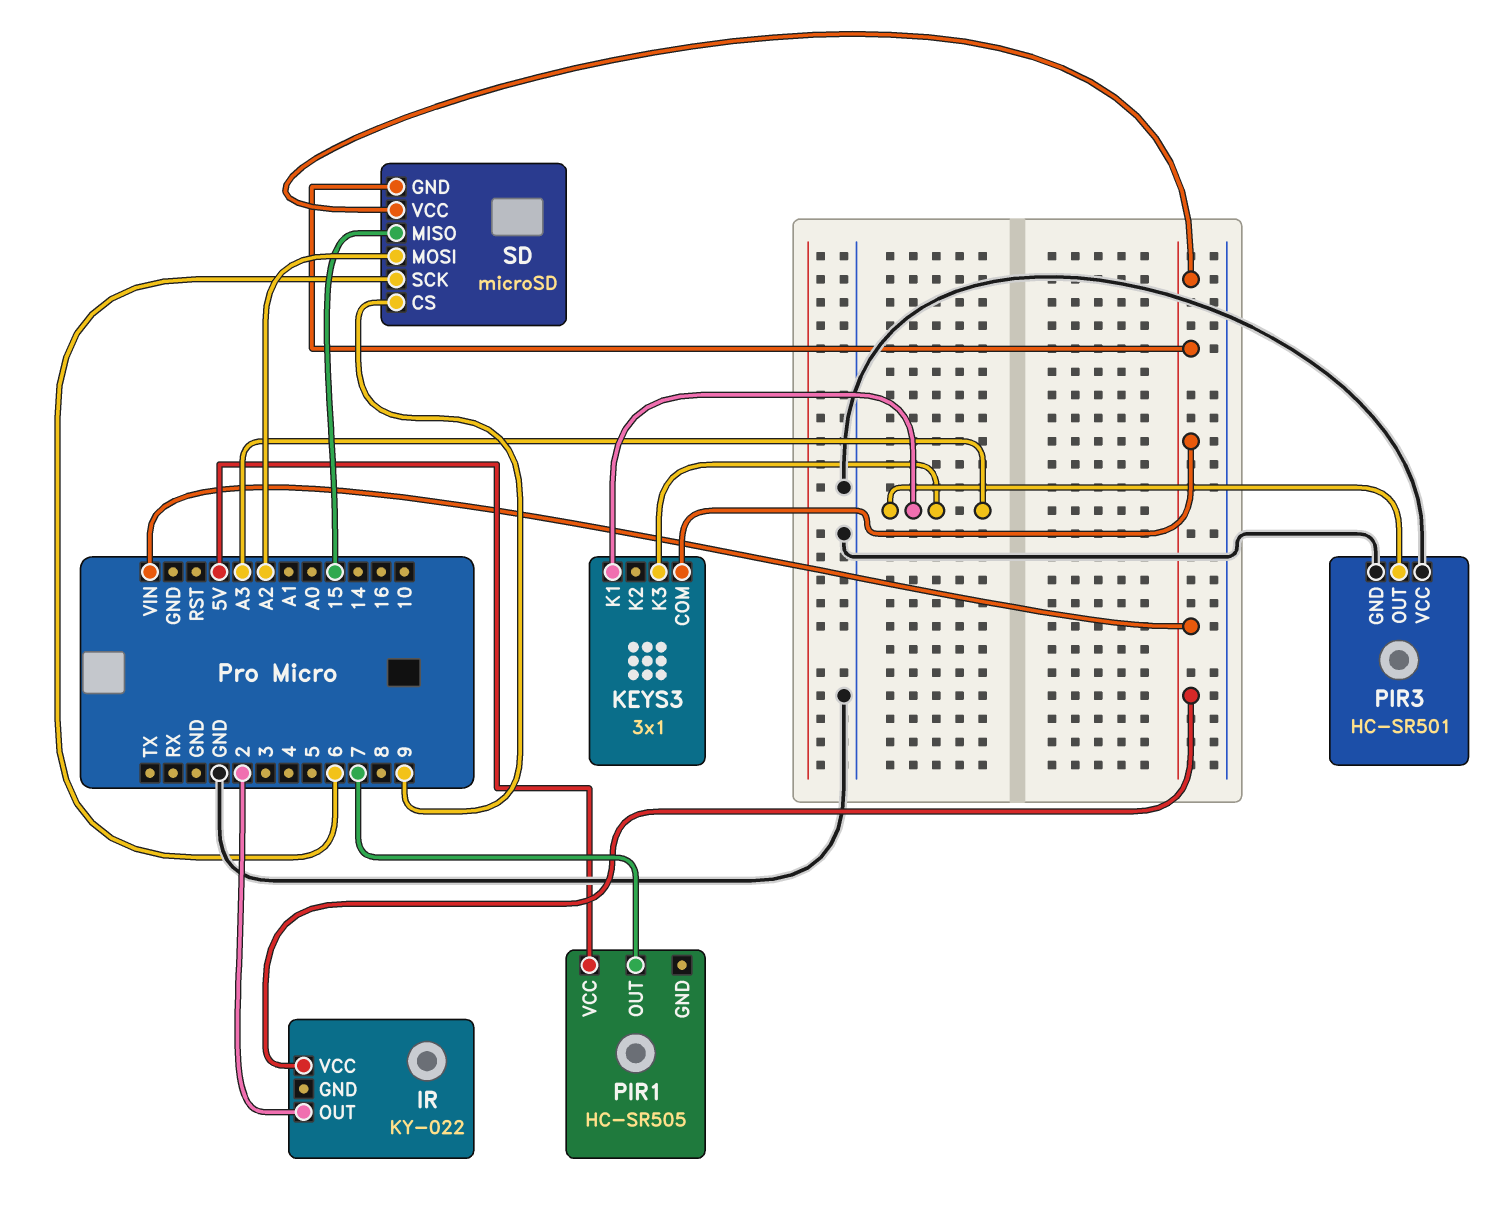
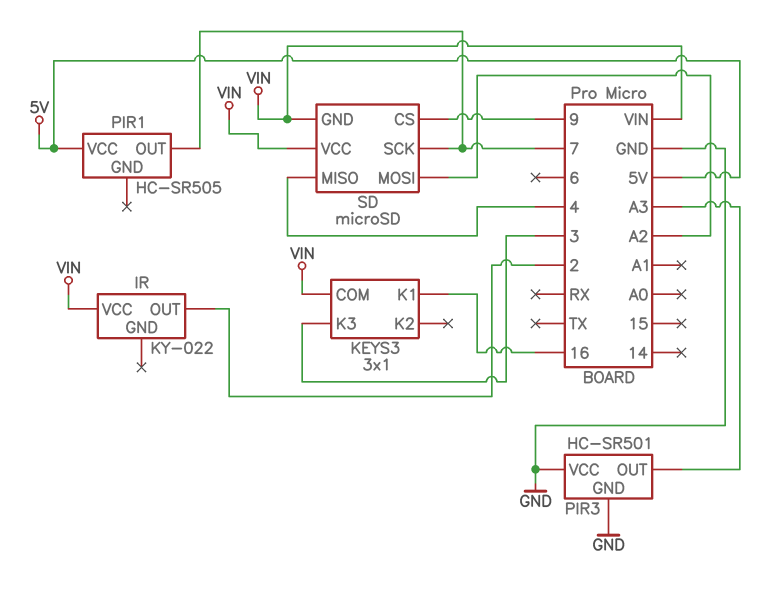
KEYS3 pin K1: A3 -> 16
KEYS3 pin K3: A3 -> 3
SD pin MISO: 15 -> 4
SD pin SCK: 6 -> 7

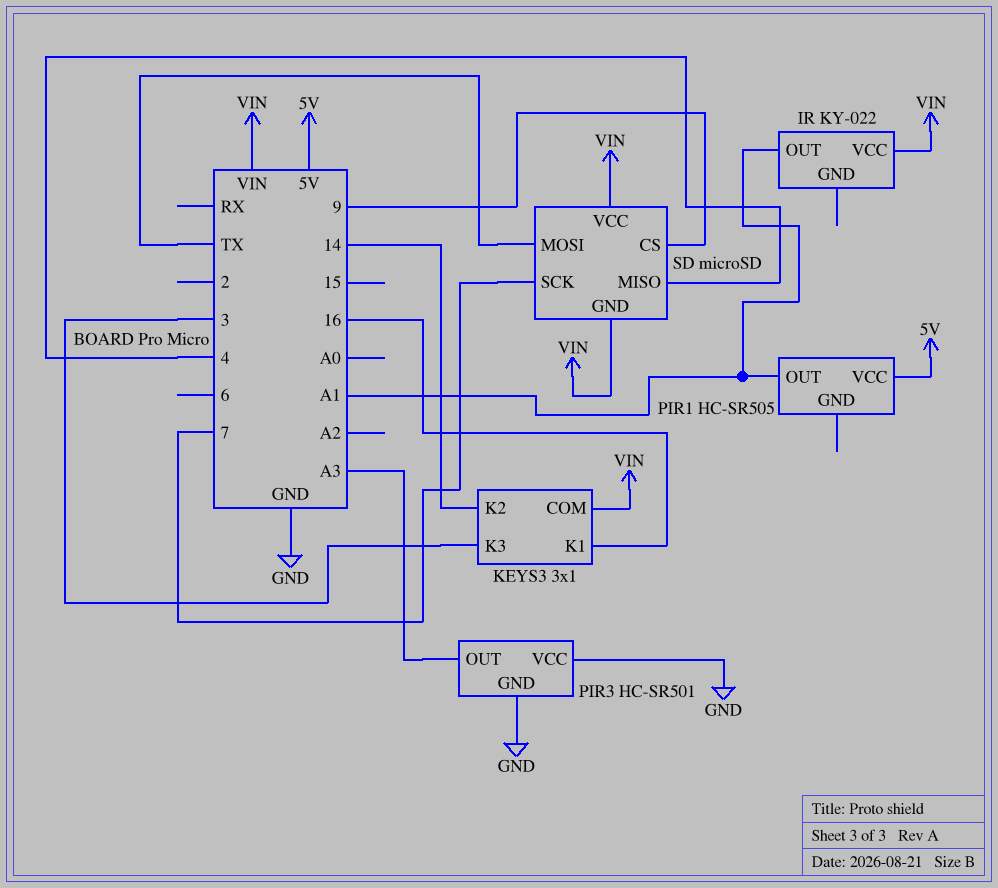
IR pin OUT: 2 -> A1
KEYS3 pin K2: none -> 14
PIR1 pin OUT: 7 -> A1
SD pin MOSI: A2 -> TX

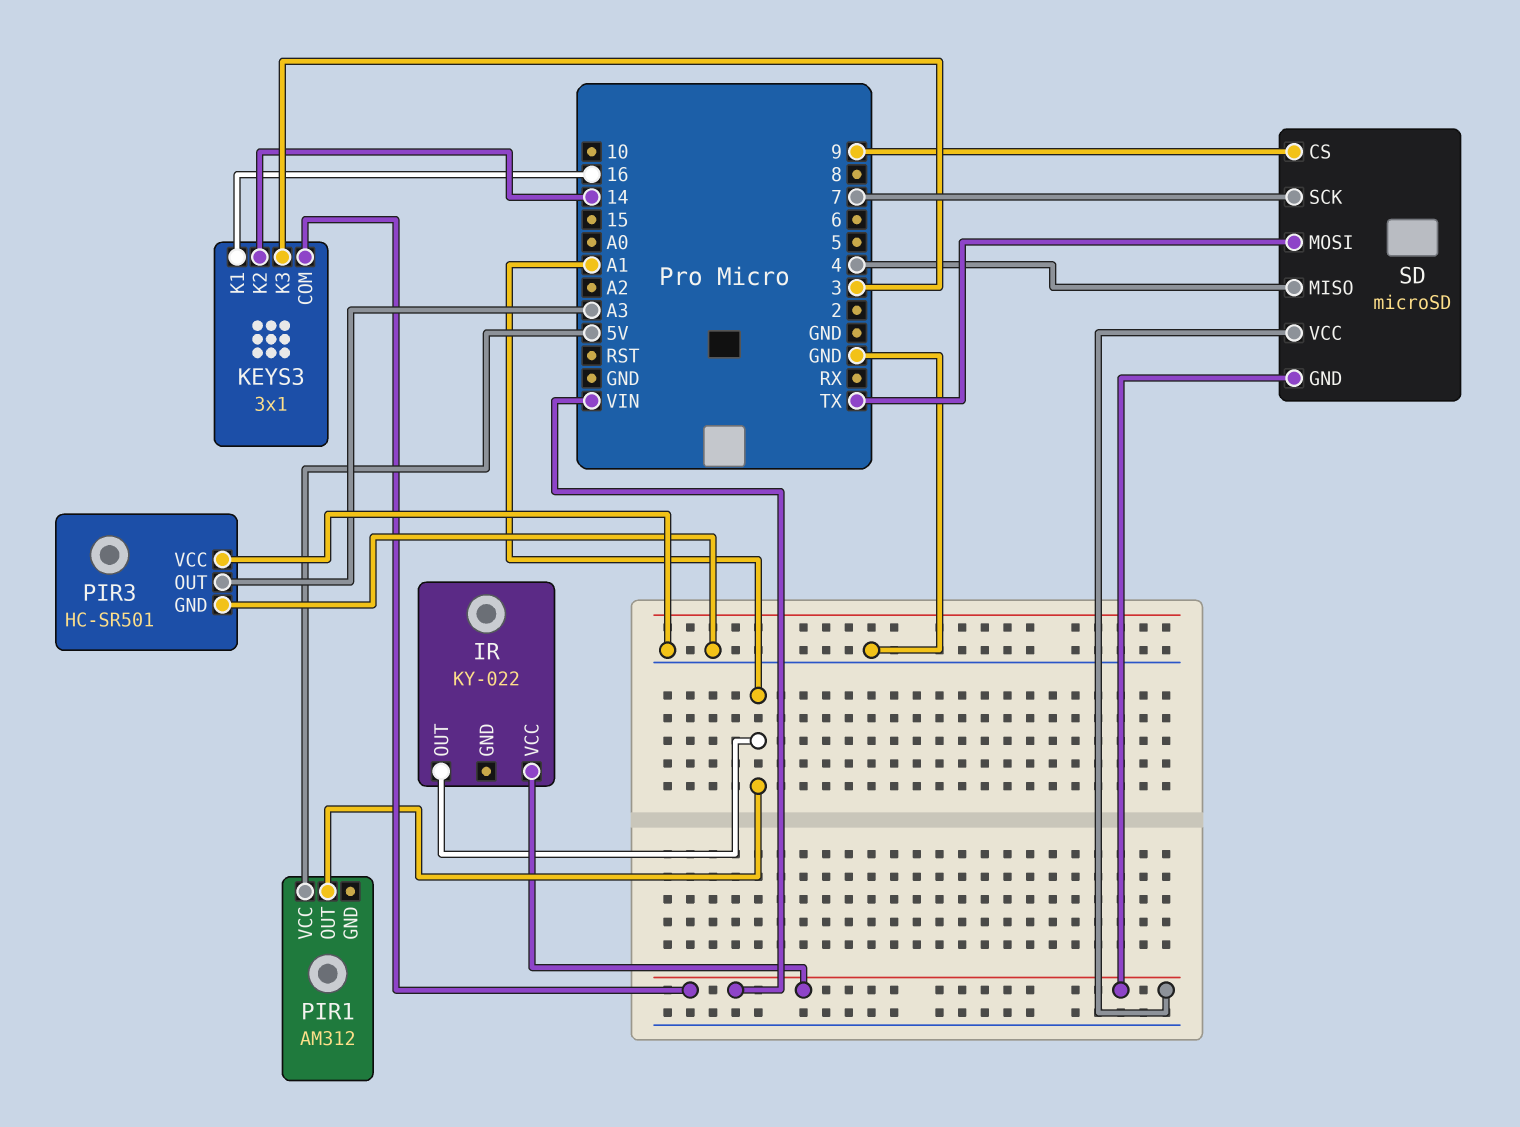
PIR1: HC-SR505 -> AM312

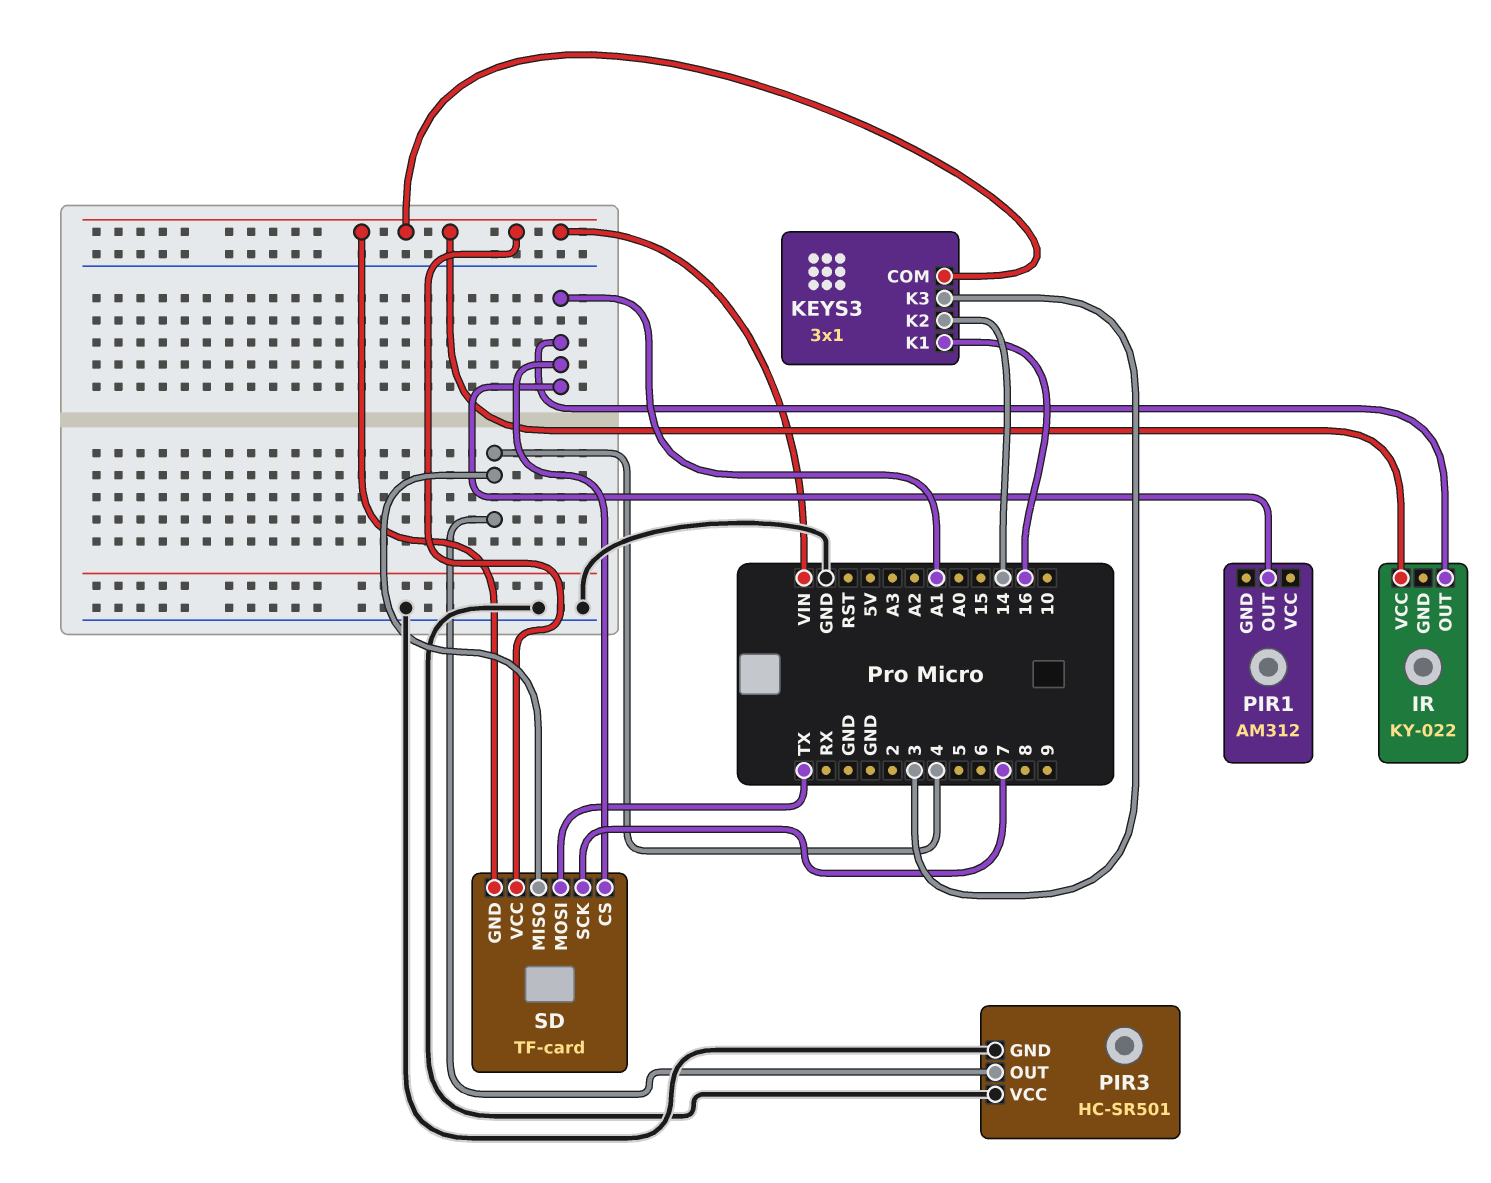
PIR1 pin VCC: 5V -> none
PIR3 pin OUT: A3 -> 4
SD: microSD -> TF-card
SD pin CS: 9 -> A1

